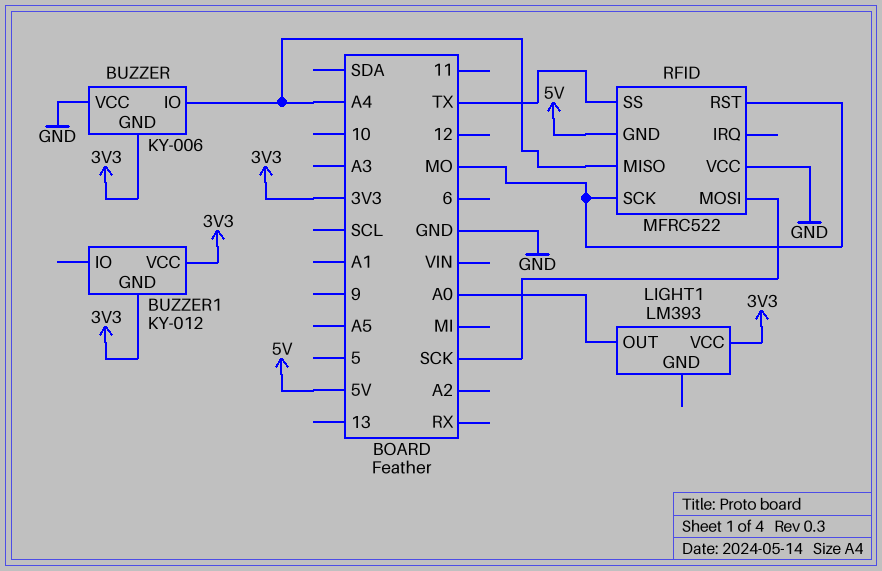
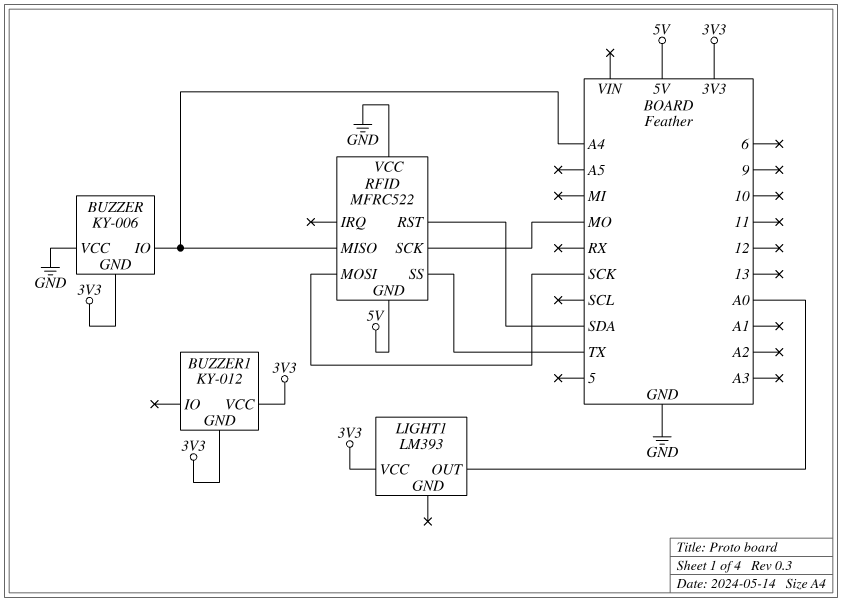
RFID pin RST: MO -> SDA

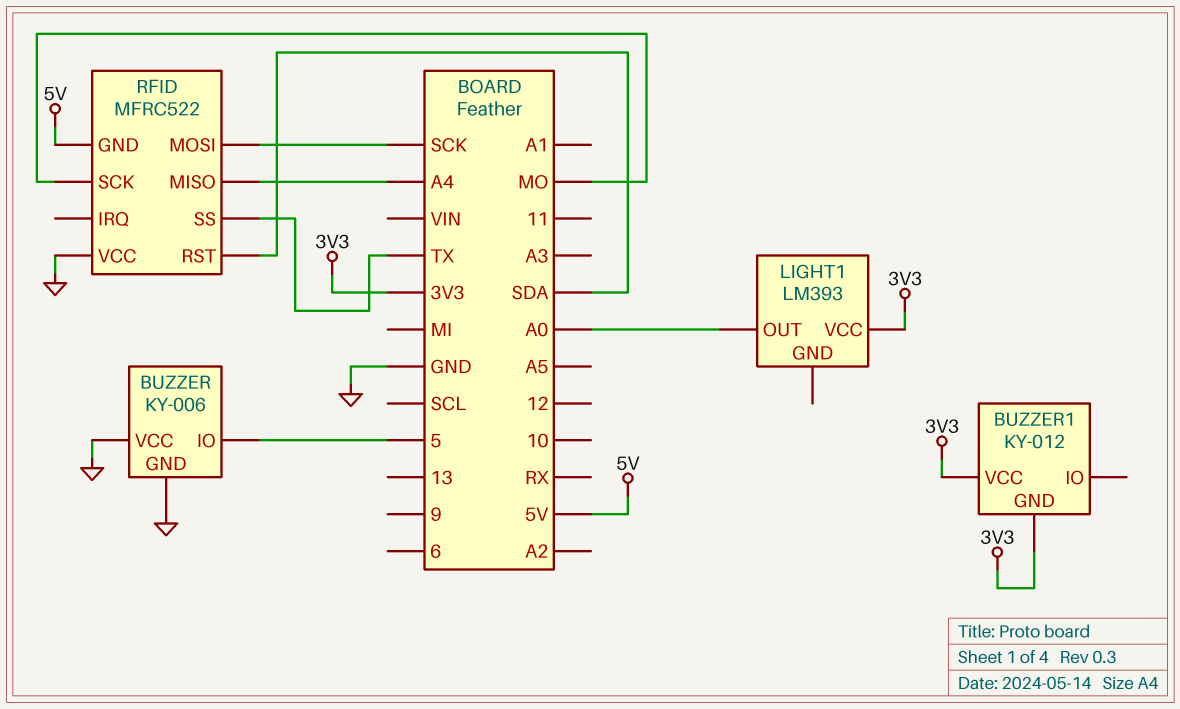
BUZZER pin GND: 3V3 -> GND
BUZZER pin IO: A4 -> 5

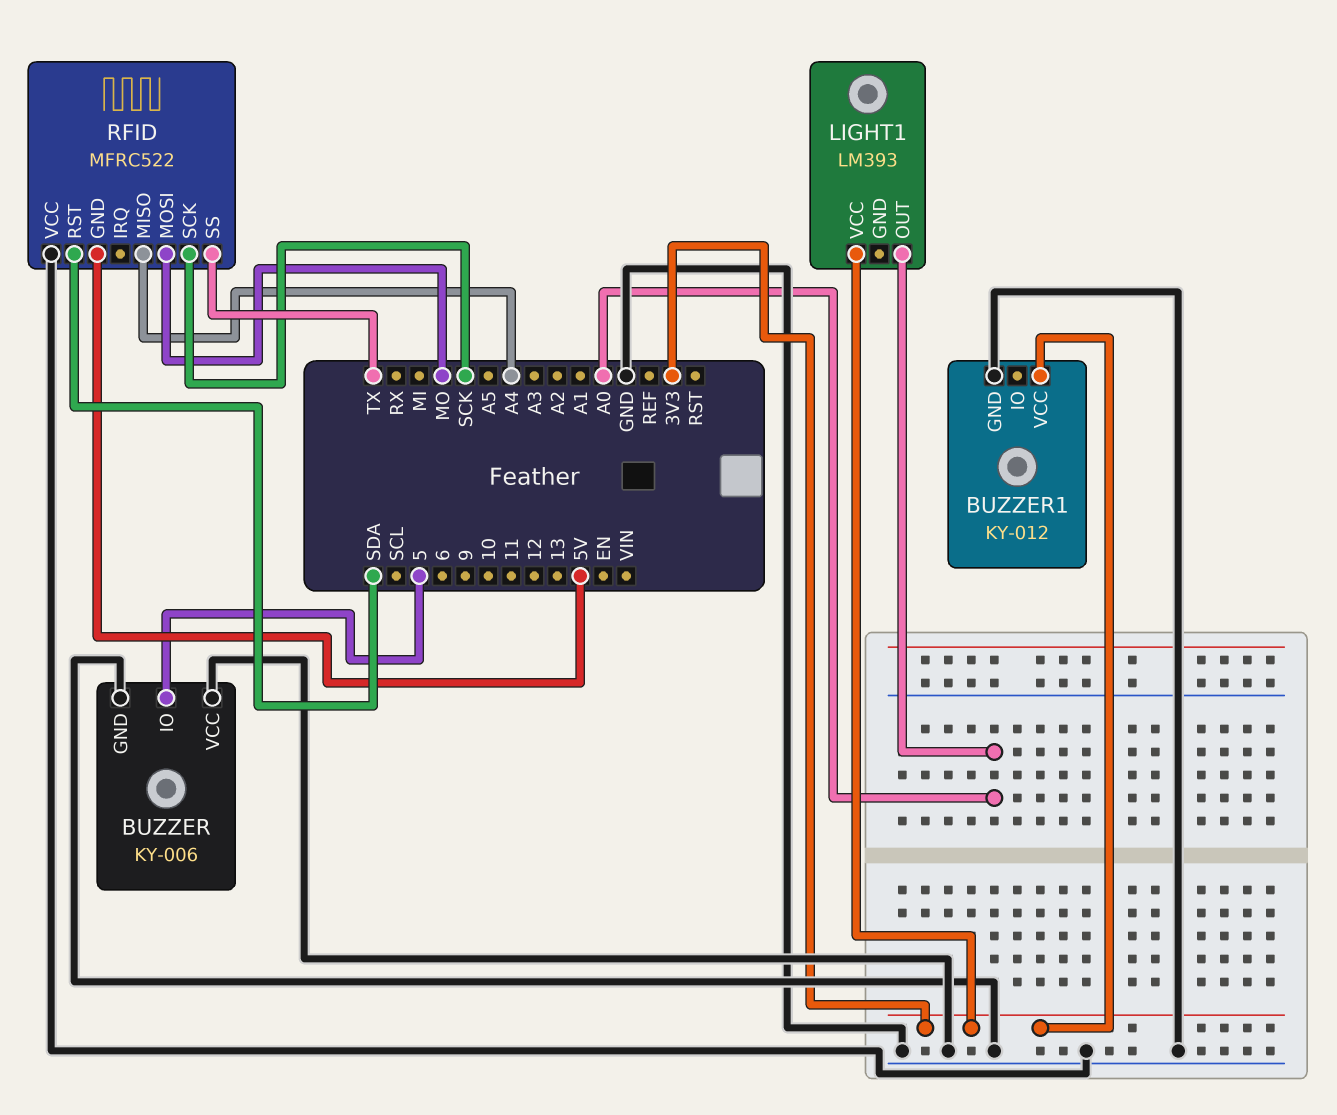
BUZZER1 pin GND: 3V3 -> GND
RFID pin MOSI: SCK -> MO
RFID pin SCK: MO -> SCK

